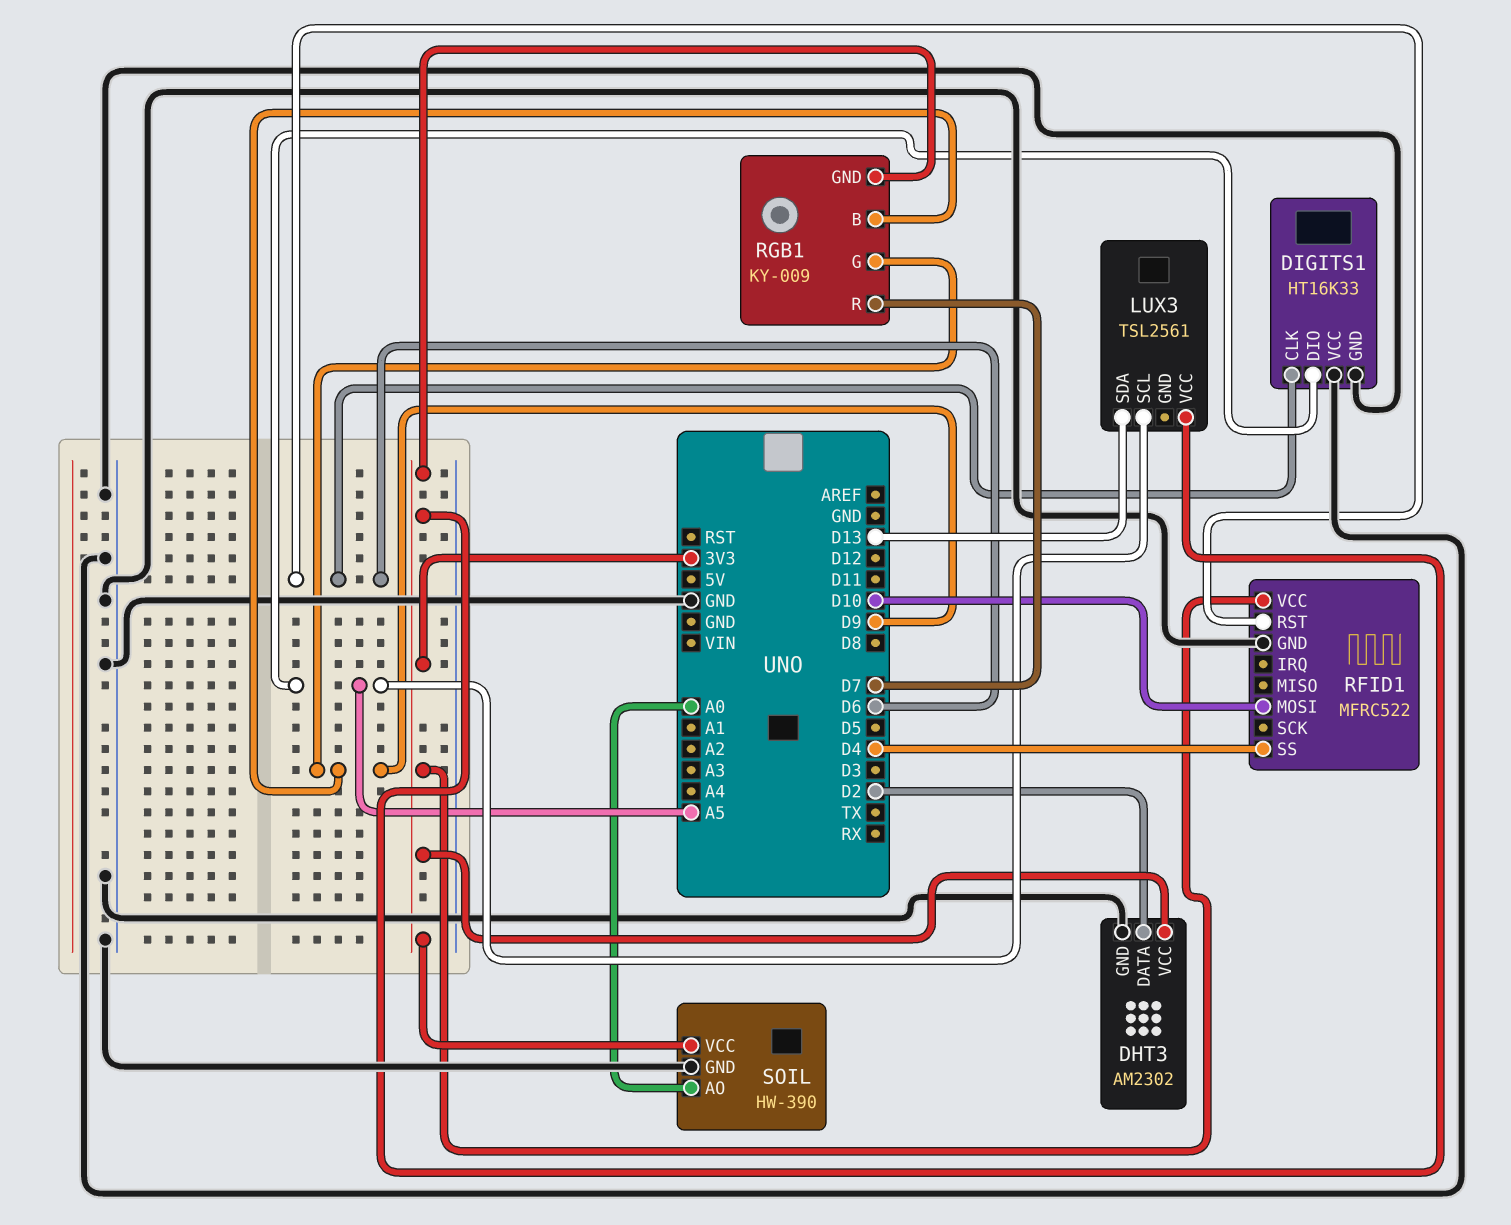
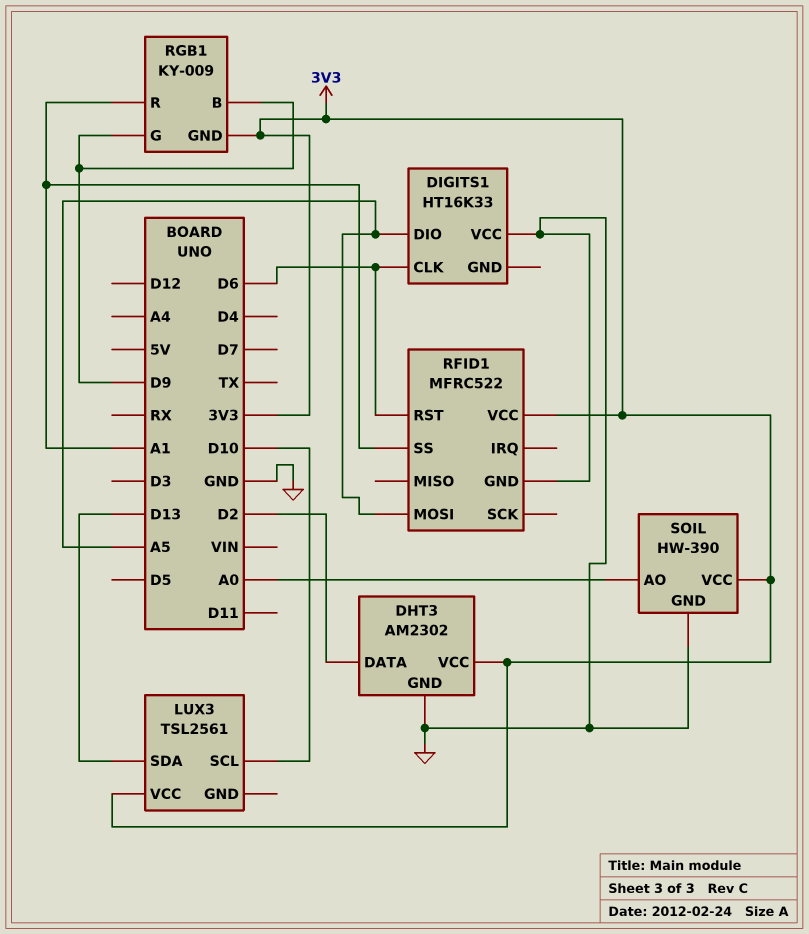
DIGITS1 pin GND: GND -> none
LUX3 pin SCL: A5 -> D10
RFID1 pin MOSI: D10 -> A5
RFID1 pin SS: D4 -> A1
RGB1 pin R: D7 -> A1

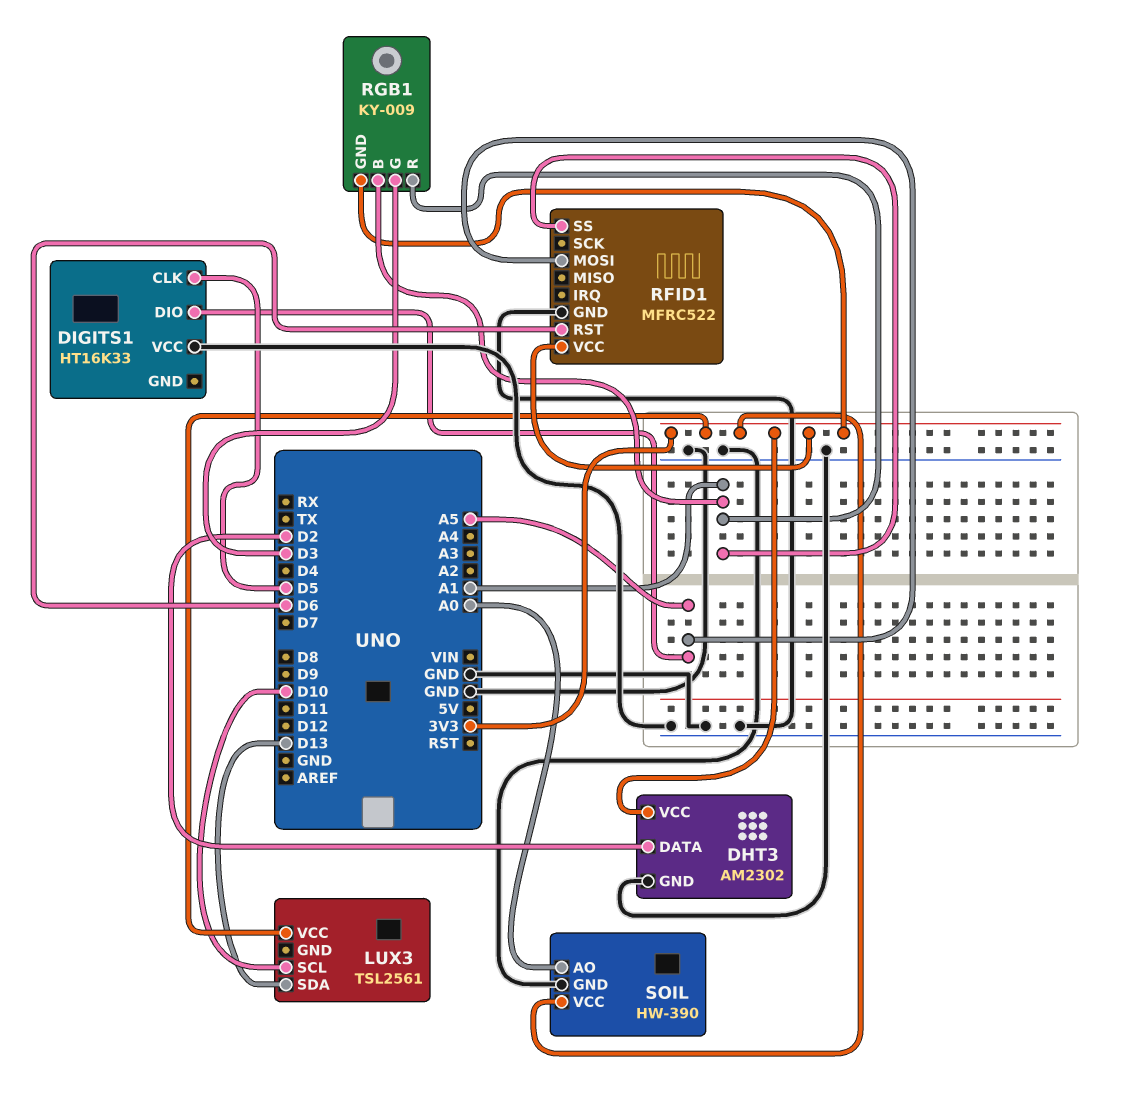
DIGITS1 pin CLK: D6 -> D5
RGB1 pin B: D9 -> A1
RGB1 pin G: D9 -> D3

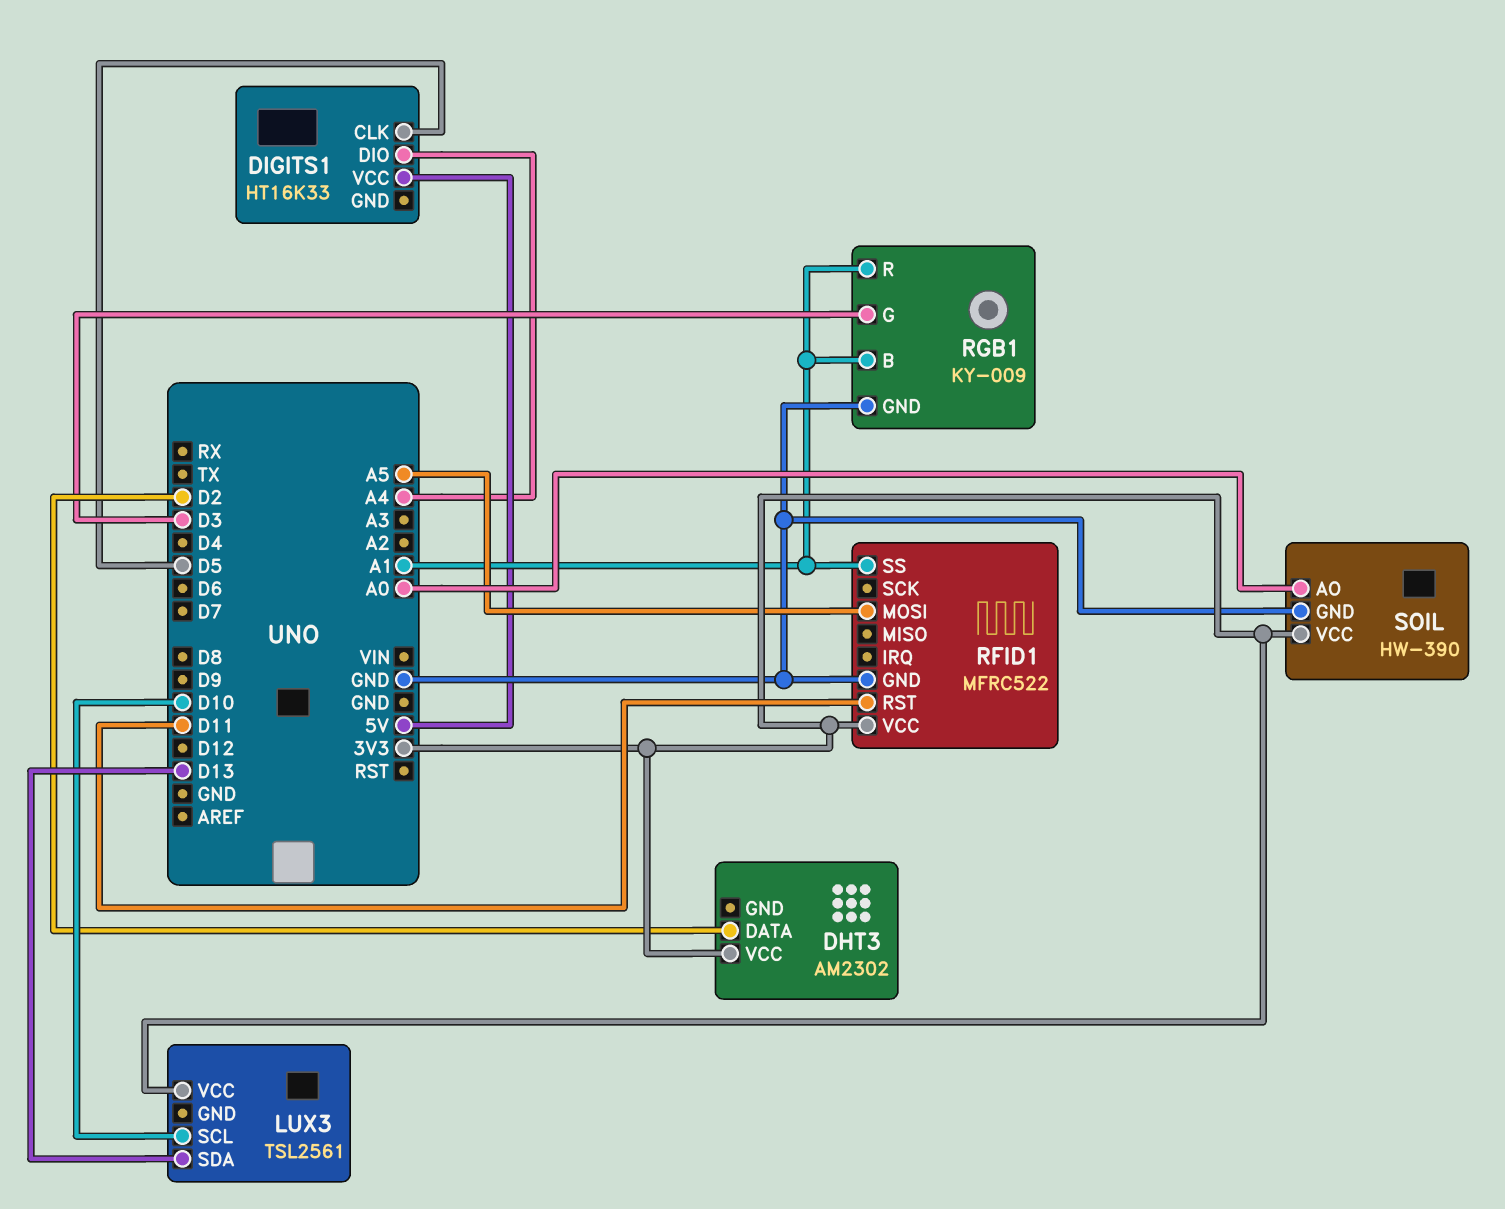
DHT3 pin GND: GND -> none
DIGITS1 pin DIO: A5 -> A4
DIGITS1 pin VCC: GND -> 5V
RFID1 pin RST: D6 -> D11
RGB1 pin GND: 3V3 -> GND

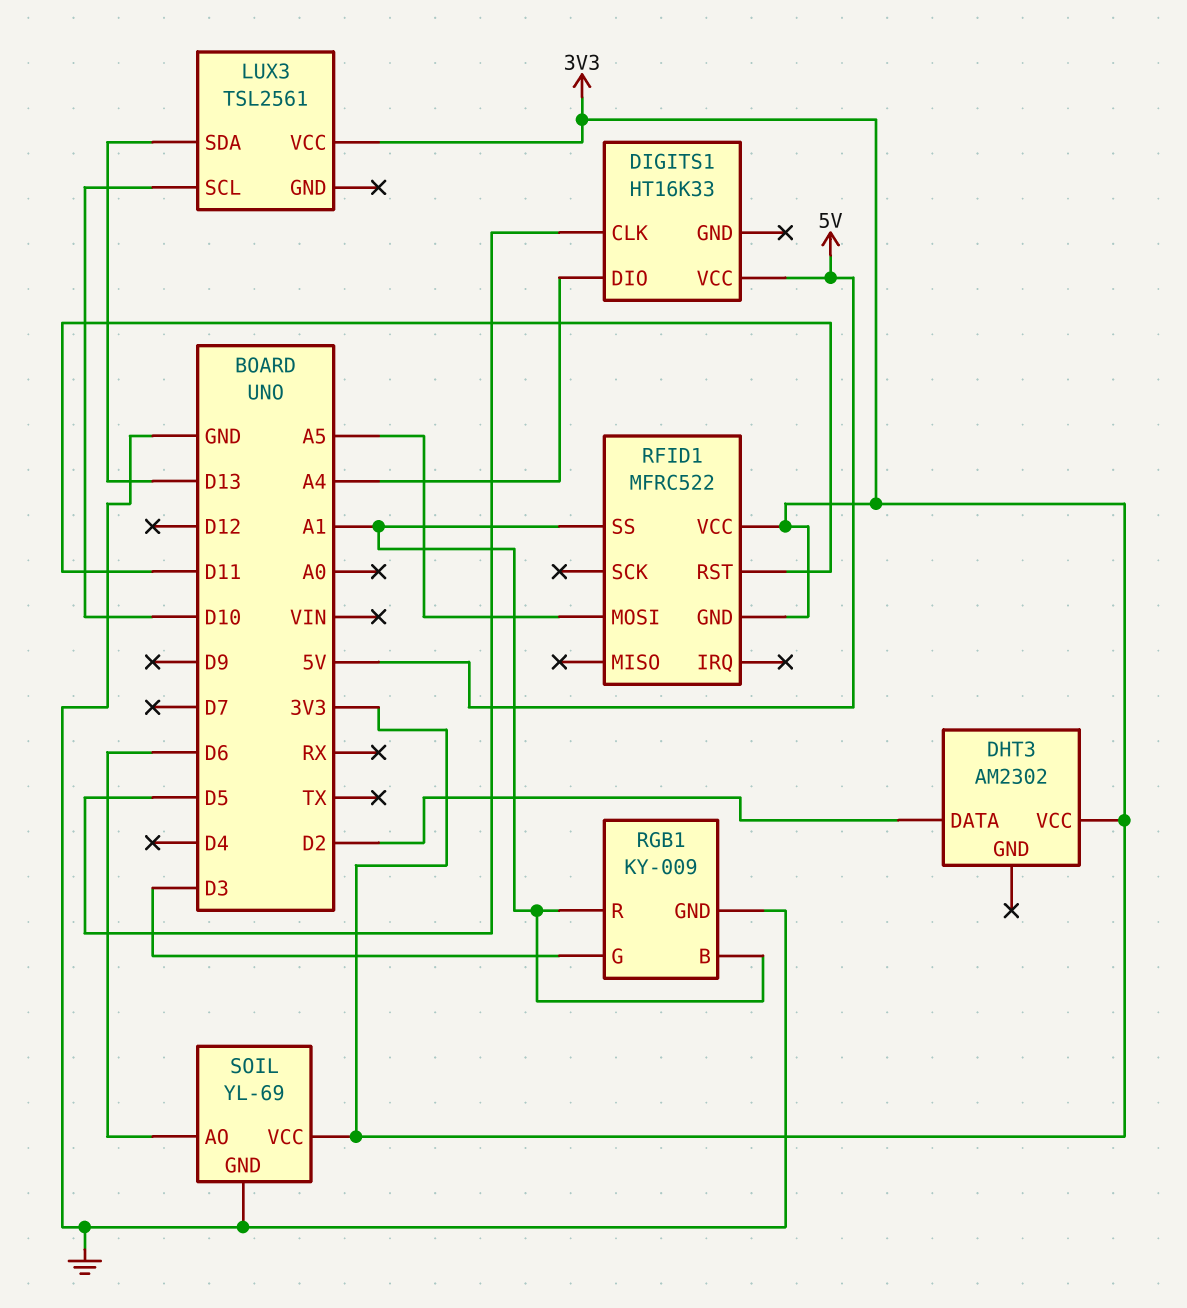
RFID1 pin GND: GND -> 3V3
SOIL: HW-390 -> YL-69
SOIL pin AO: A0 -> D6

